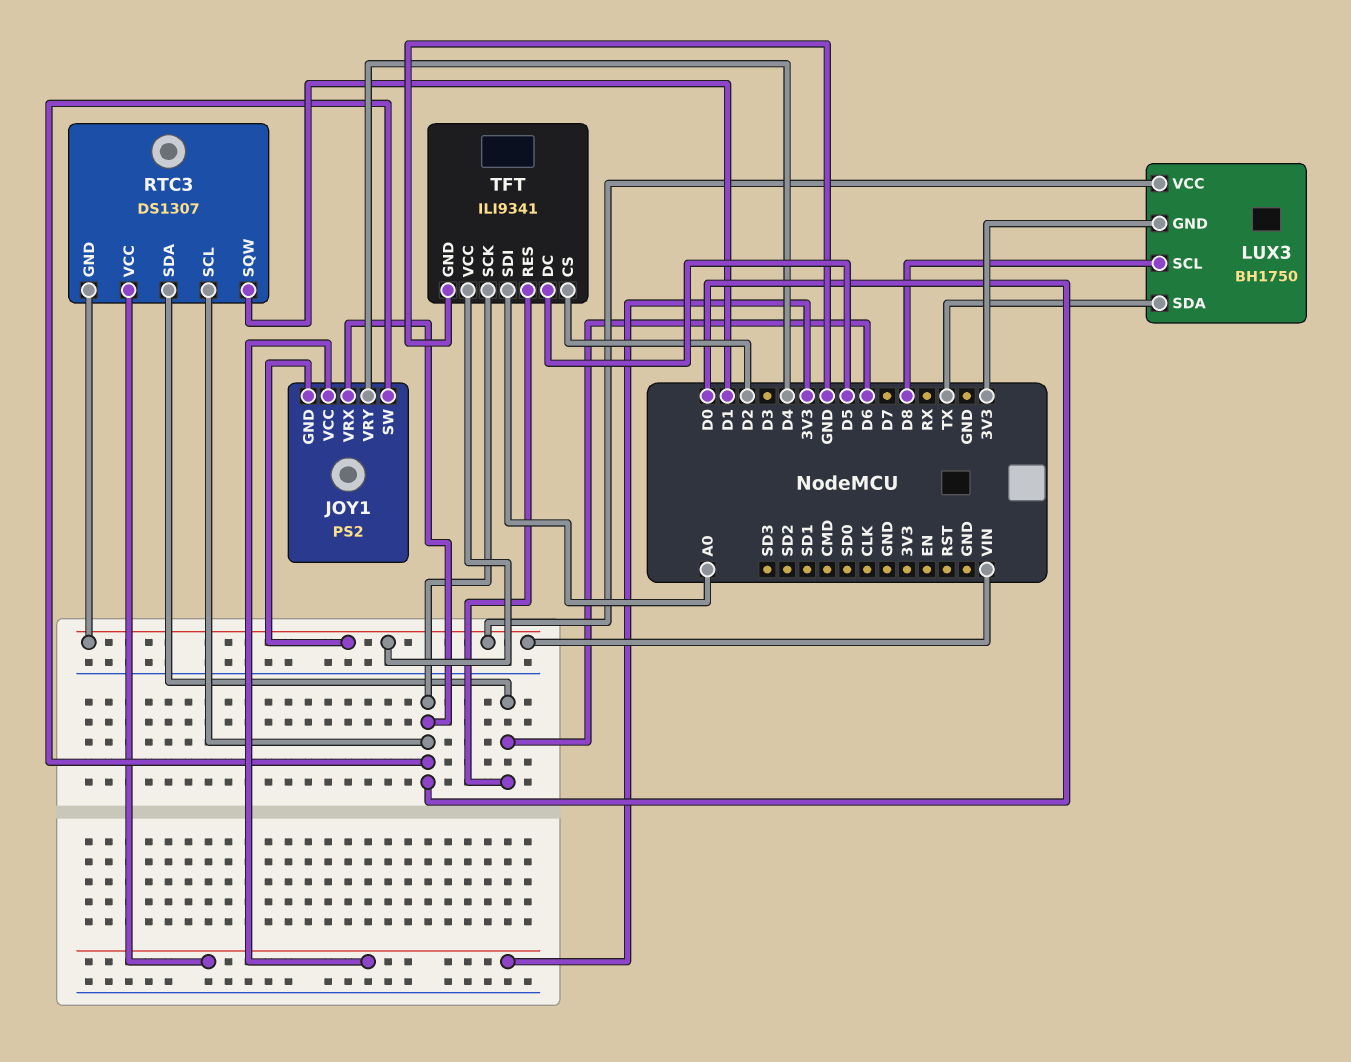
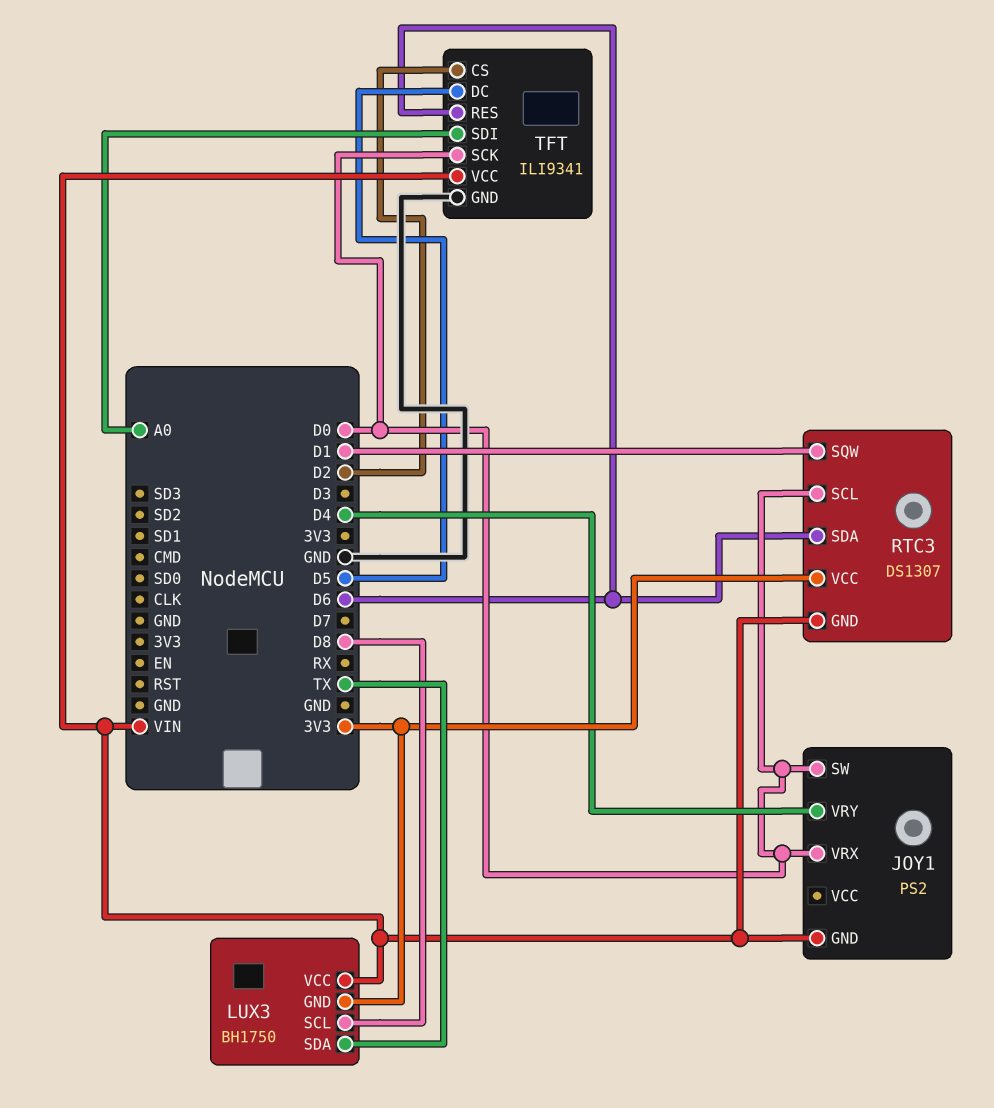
JOY1 pin VCC: 3V3 -> none

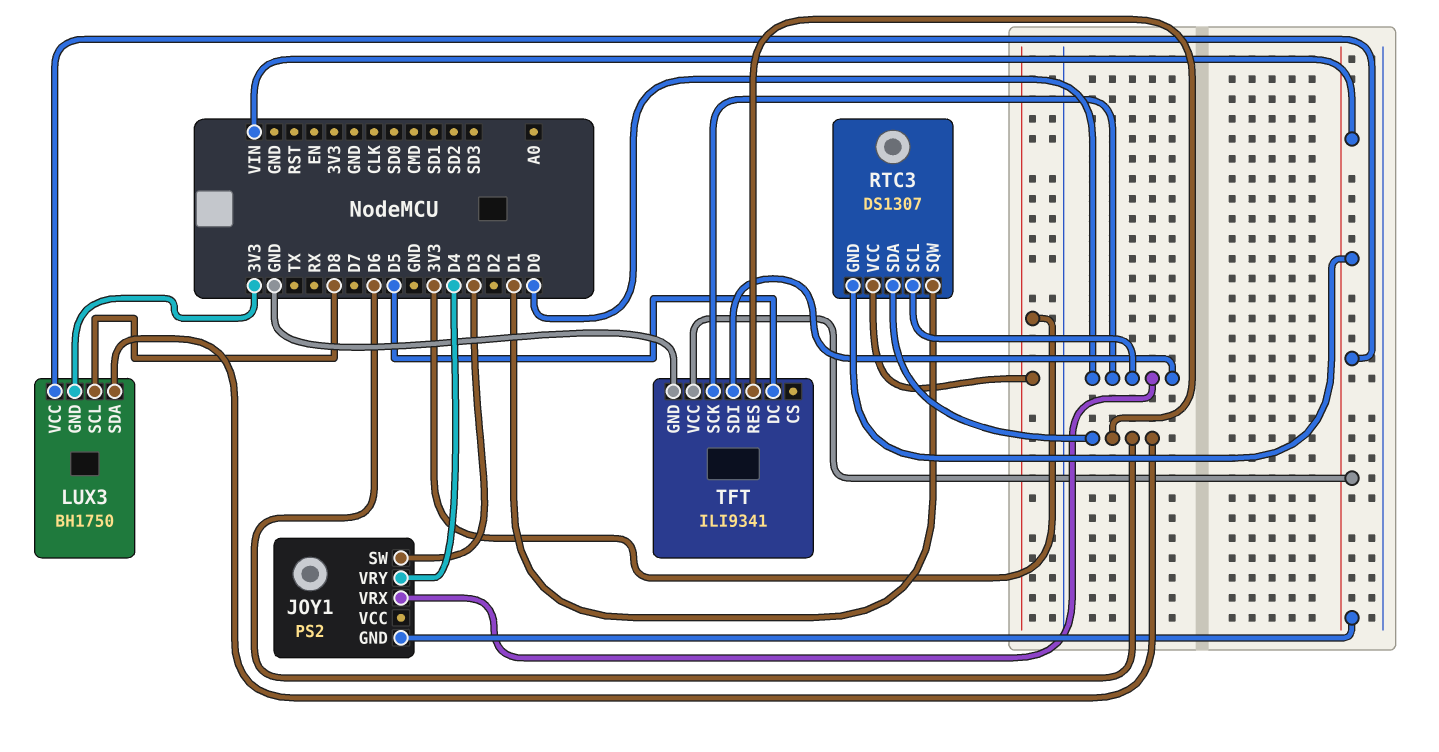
JOY1 pin SW: D0 -> D3
LUX3 pin SDA: TX -> D6
TFT pin CS: D2 -> none
TFT pin SDI: A0 -> D0

